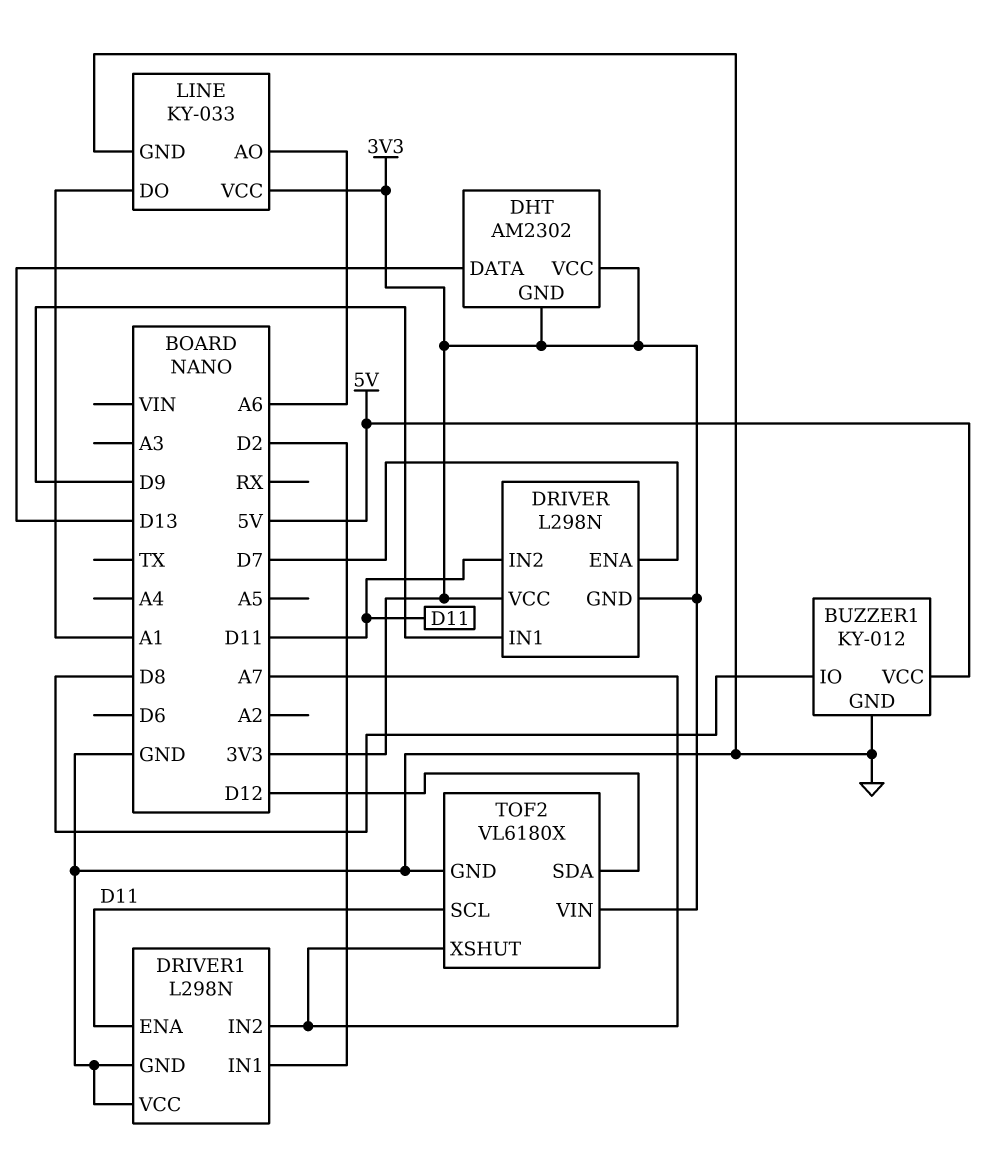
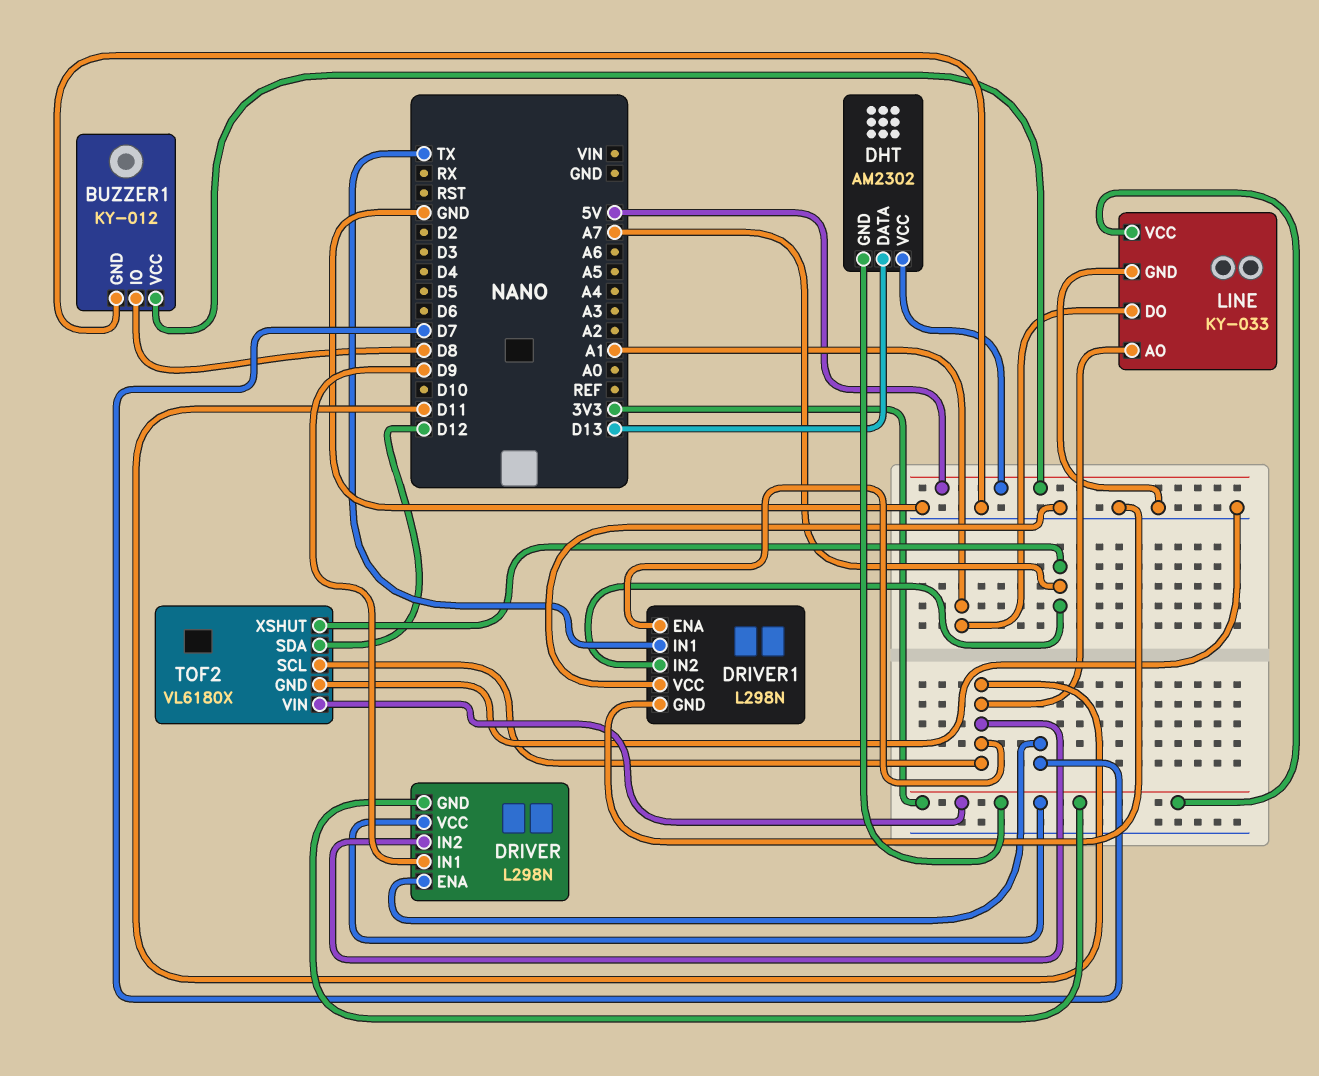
DHT pin VCC: 3V3 -> 5V
DRIVER1 pin IN1: D2 -> TX
LINE pin AO: A6 -> D11

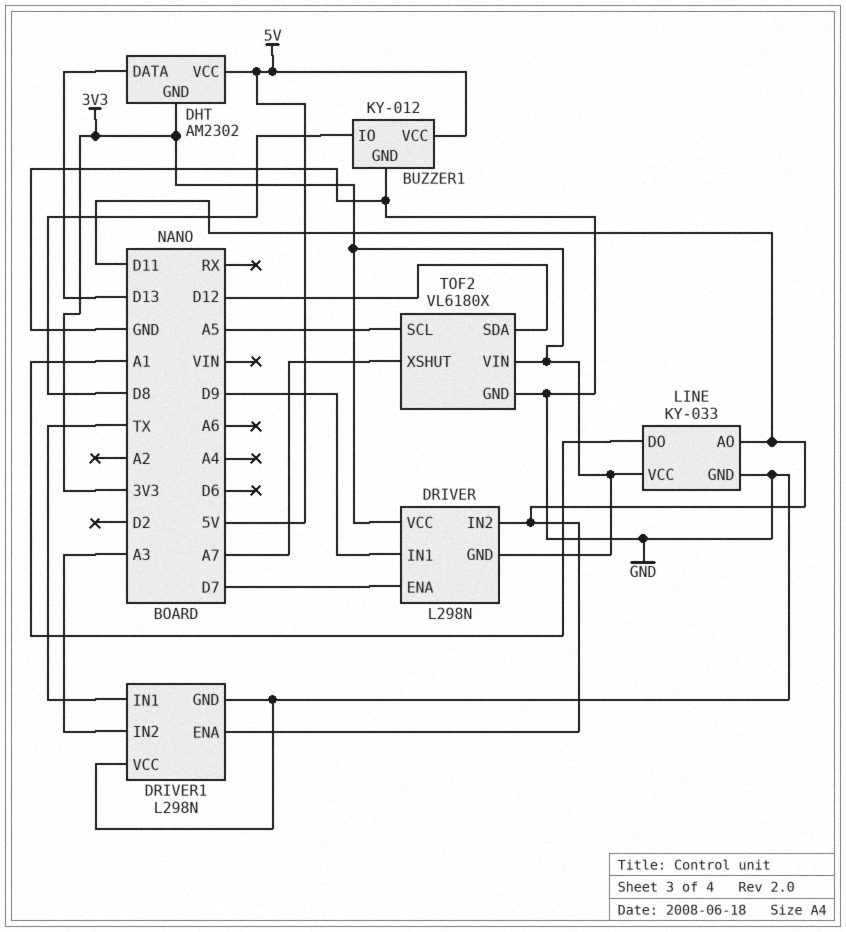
DRIVER1 pin IN2: A7 -> A3
TOF2 pin SCL: D11 -> A5

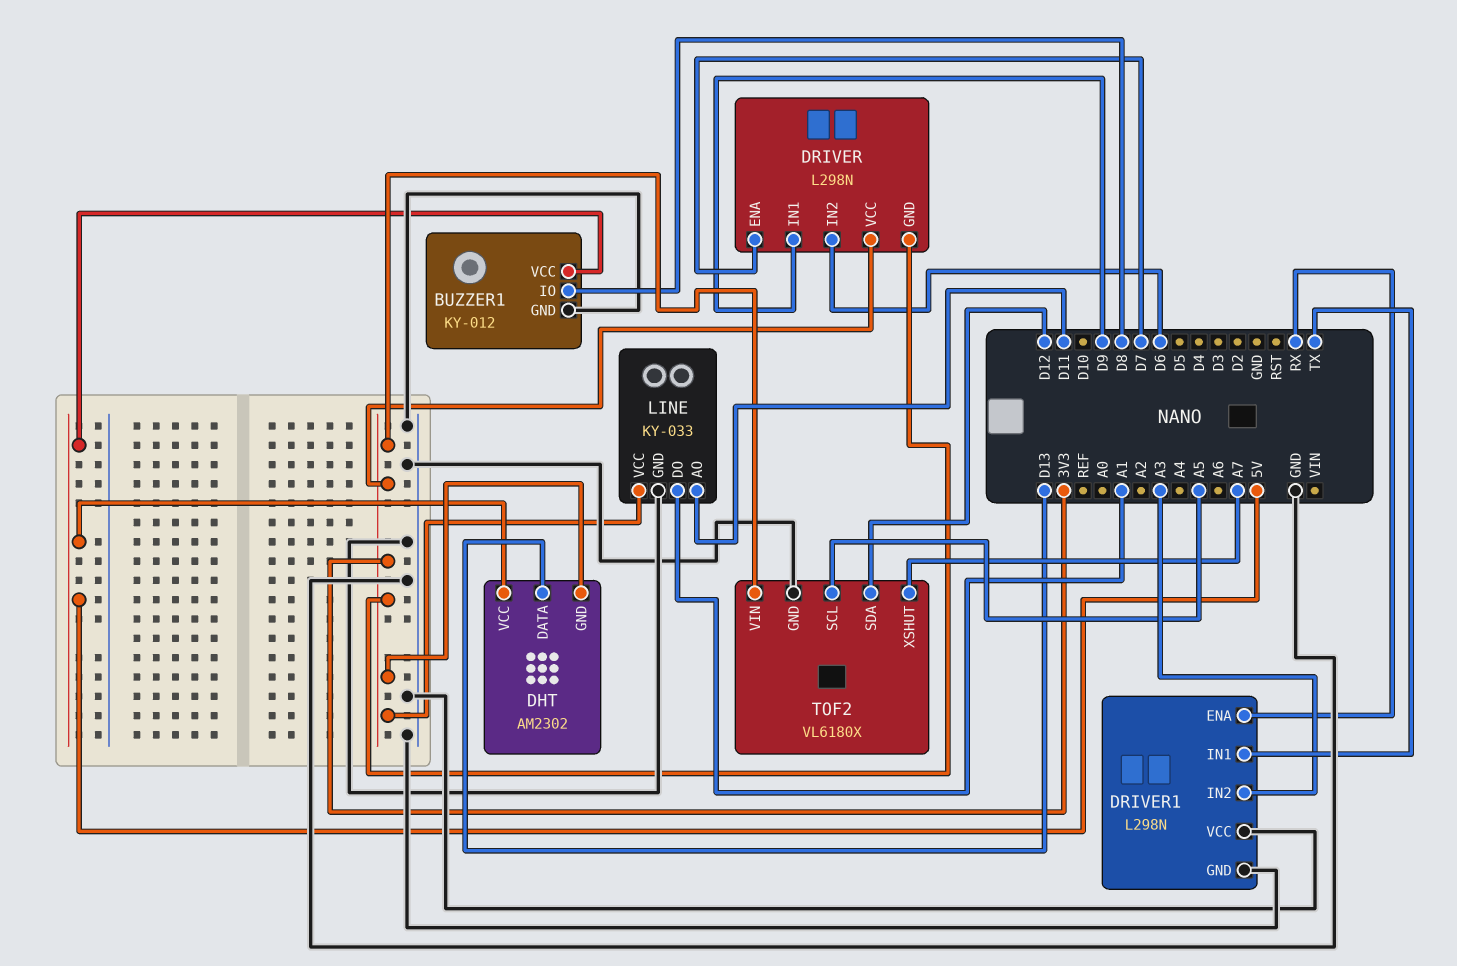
DRIVER pin IN2: D11 -> D6
DRIVER1 pin ENA: D11 -> RX

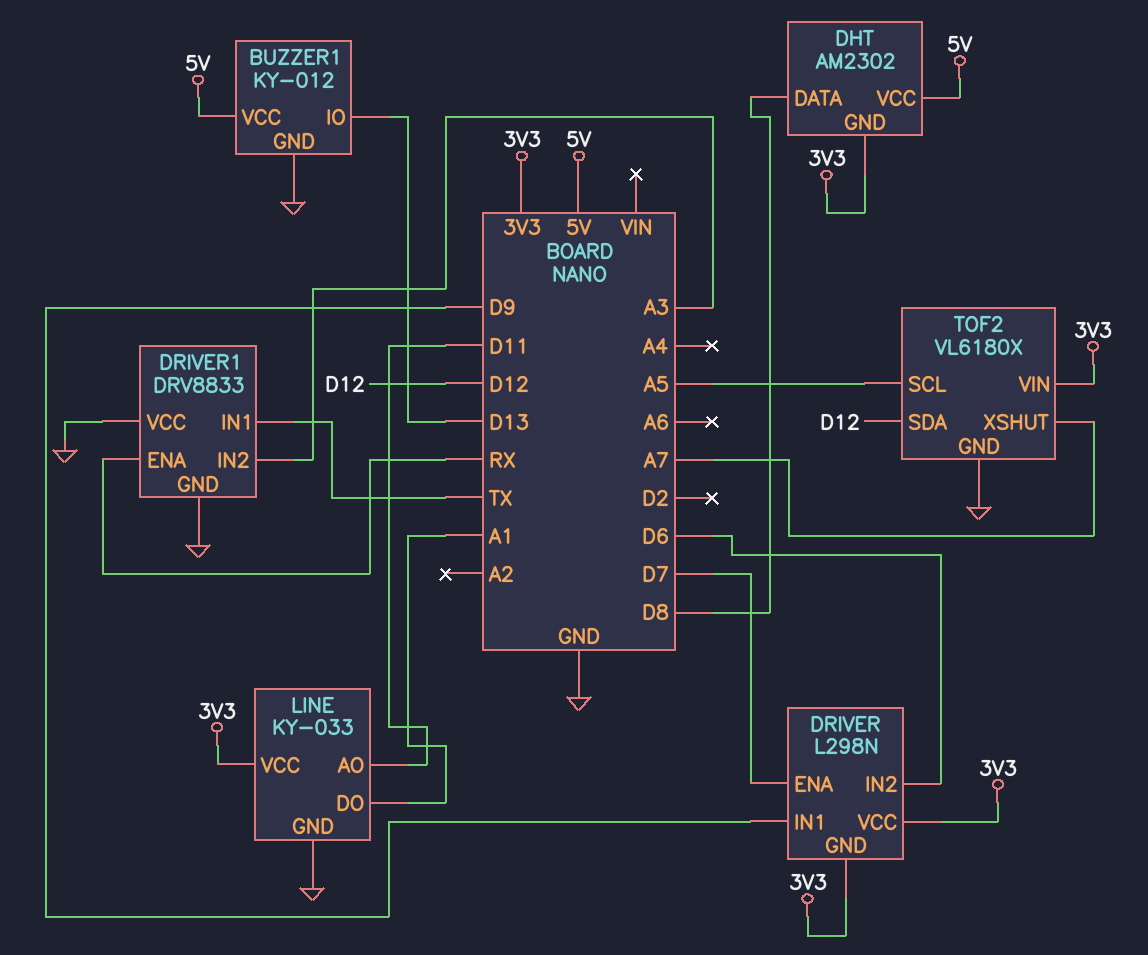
BUZZER1 pin IO: D8 -> D13
DHT pin DATA: D13 -> D8
DRIVER1: L298N -> DRV8833

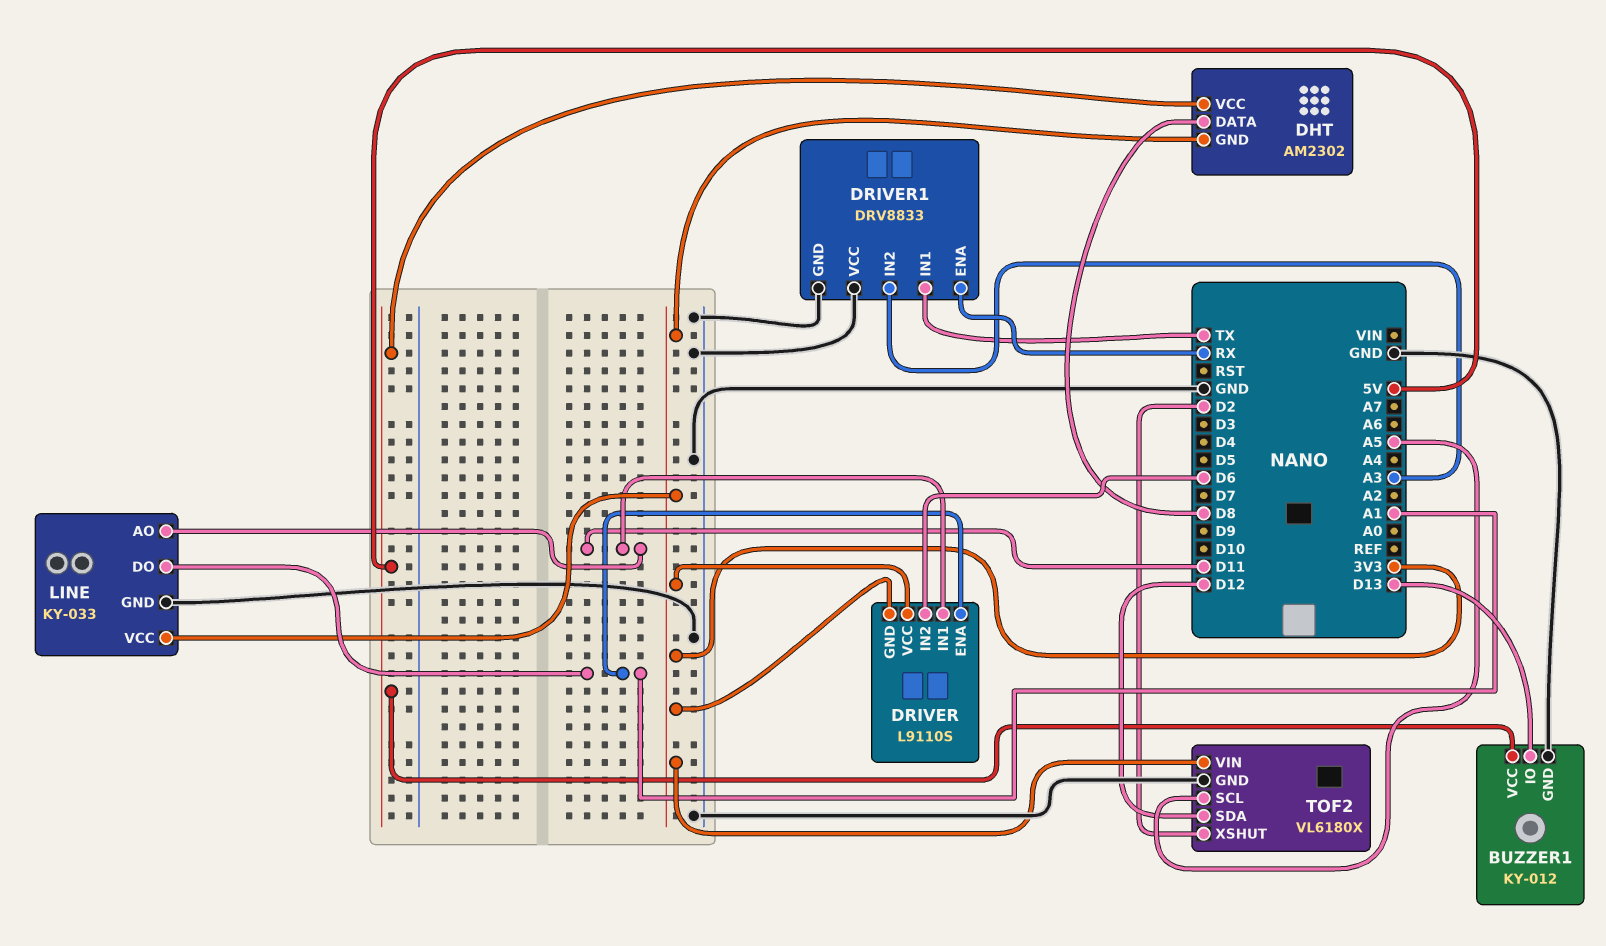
DRIVER: L298N -> L9110S
DRIVER pin ENA: D7 -> A1
DRIVER pin IN1: D9 -> D11
TOF2 pin XSHUT: A7 -> D2

